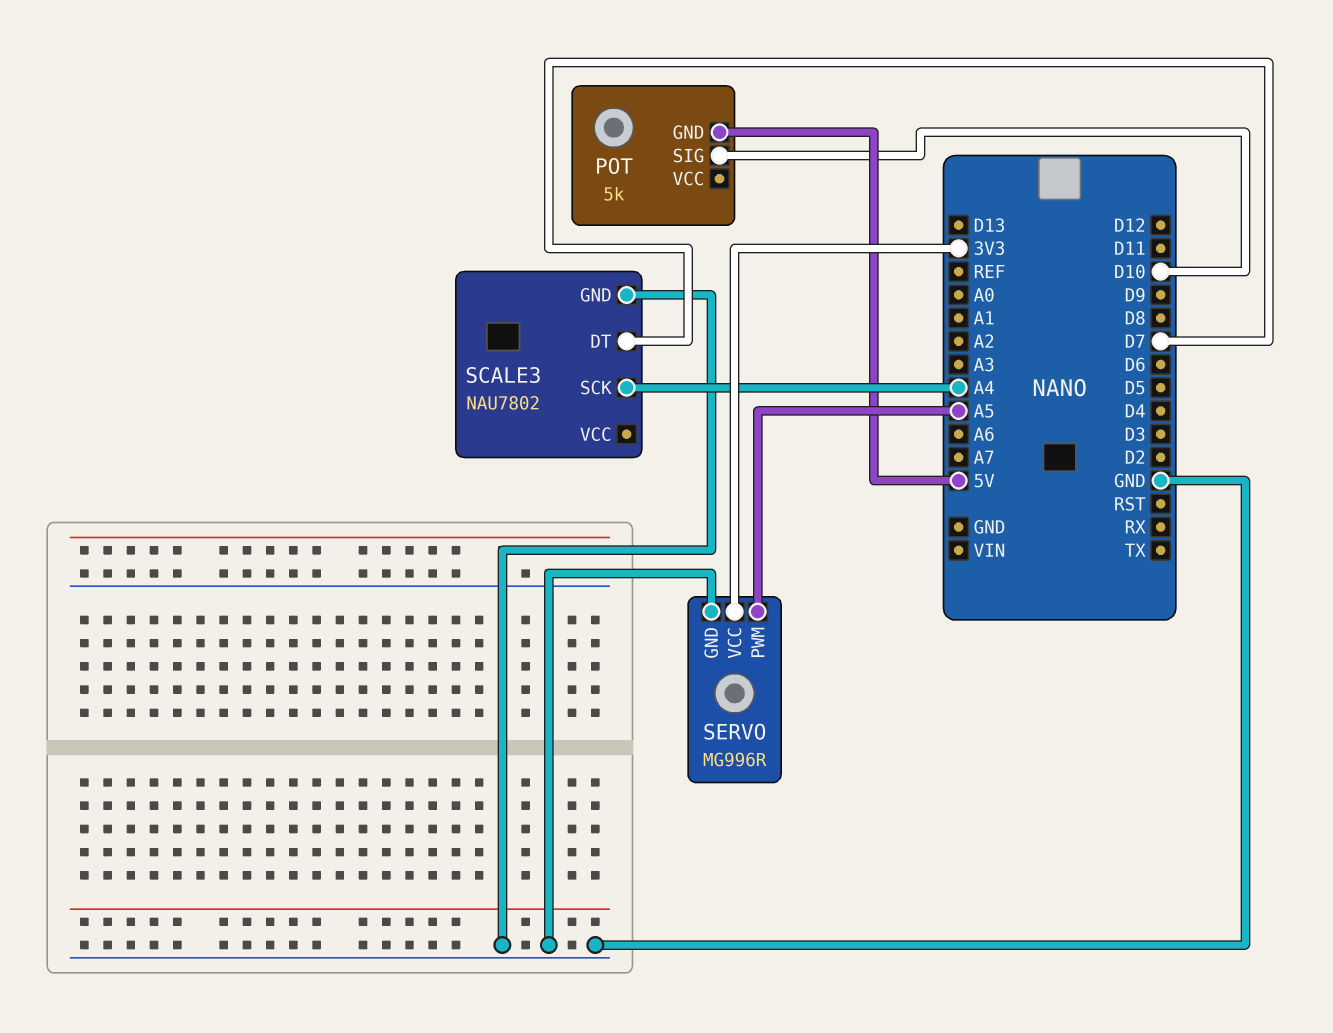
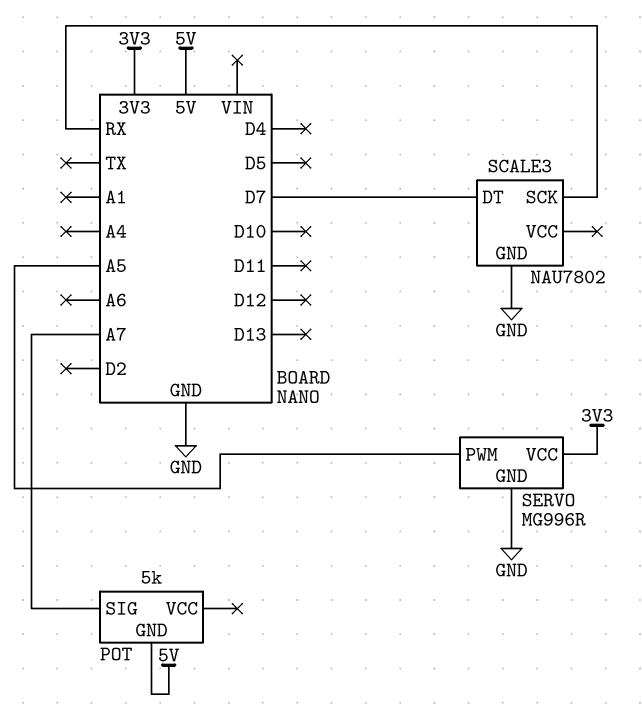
POT pin SIG: D10 -> A7
SCALE3 pin SCK: A4 -> RX

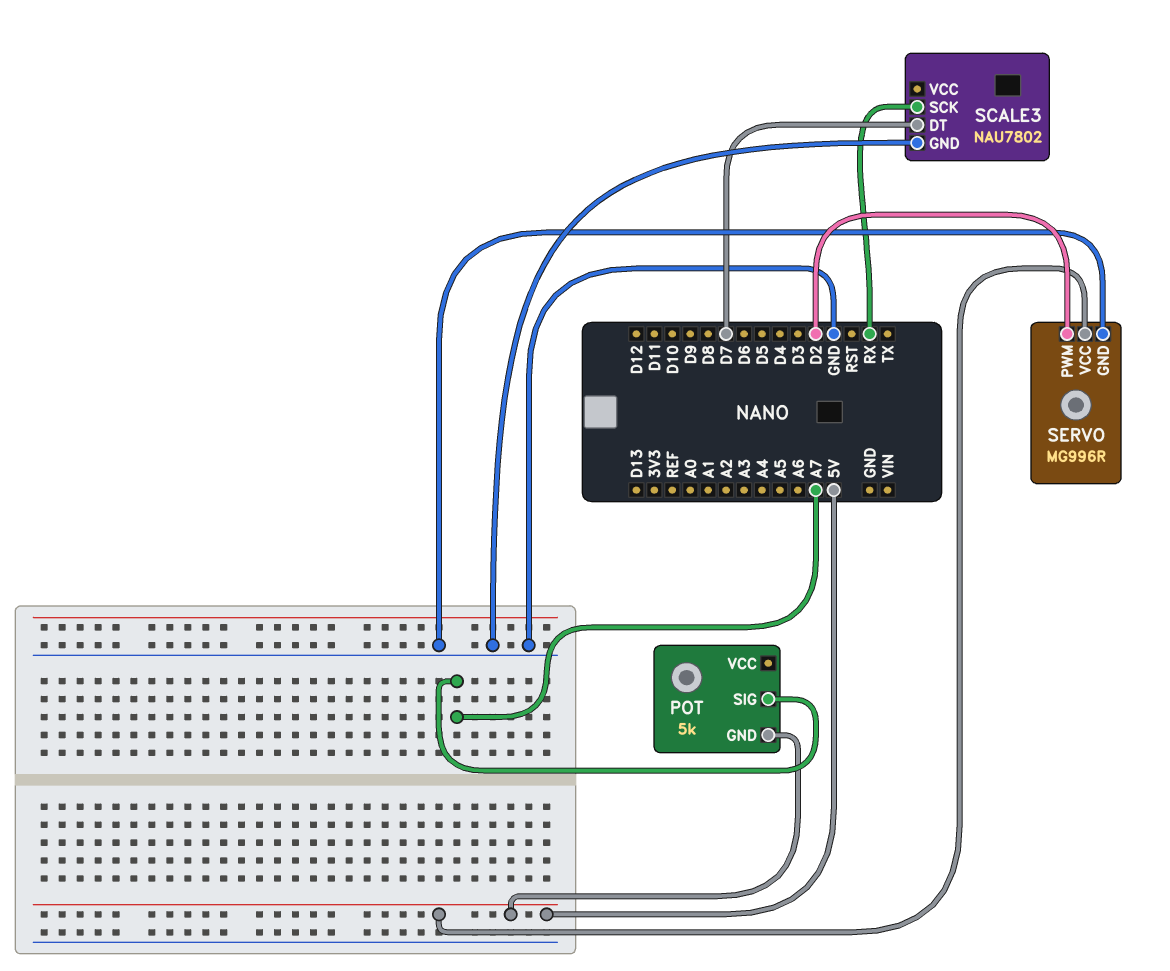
SERVO pin PWM: A5 -> D2
SERVO pin VCC: 3V3 -> 5V

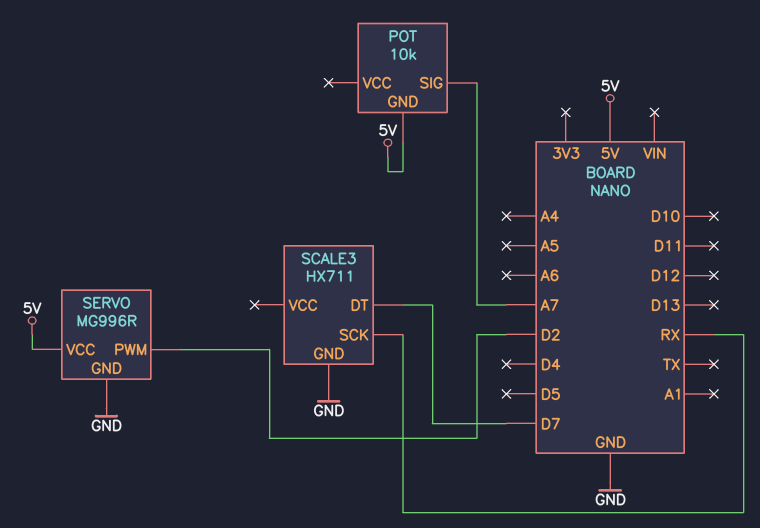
POT: 5k -> 10k
SCALE3: NAU7802 -> HX711

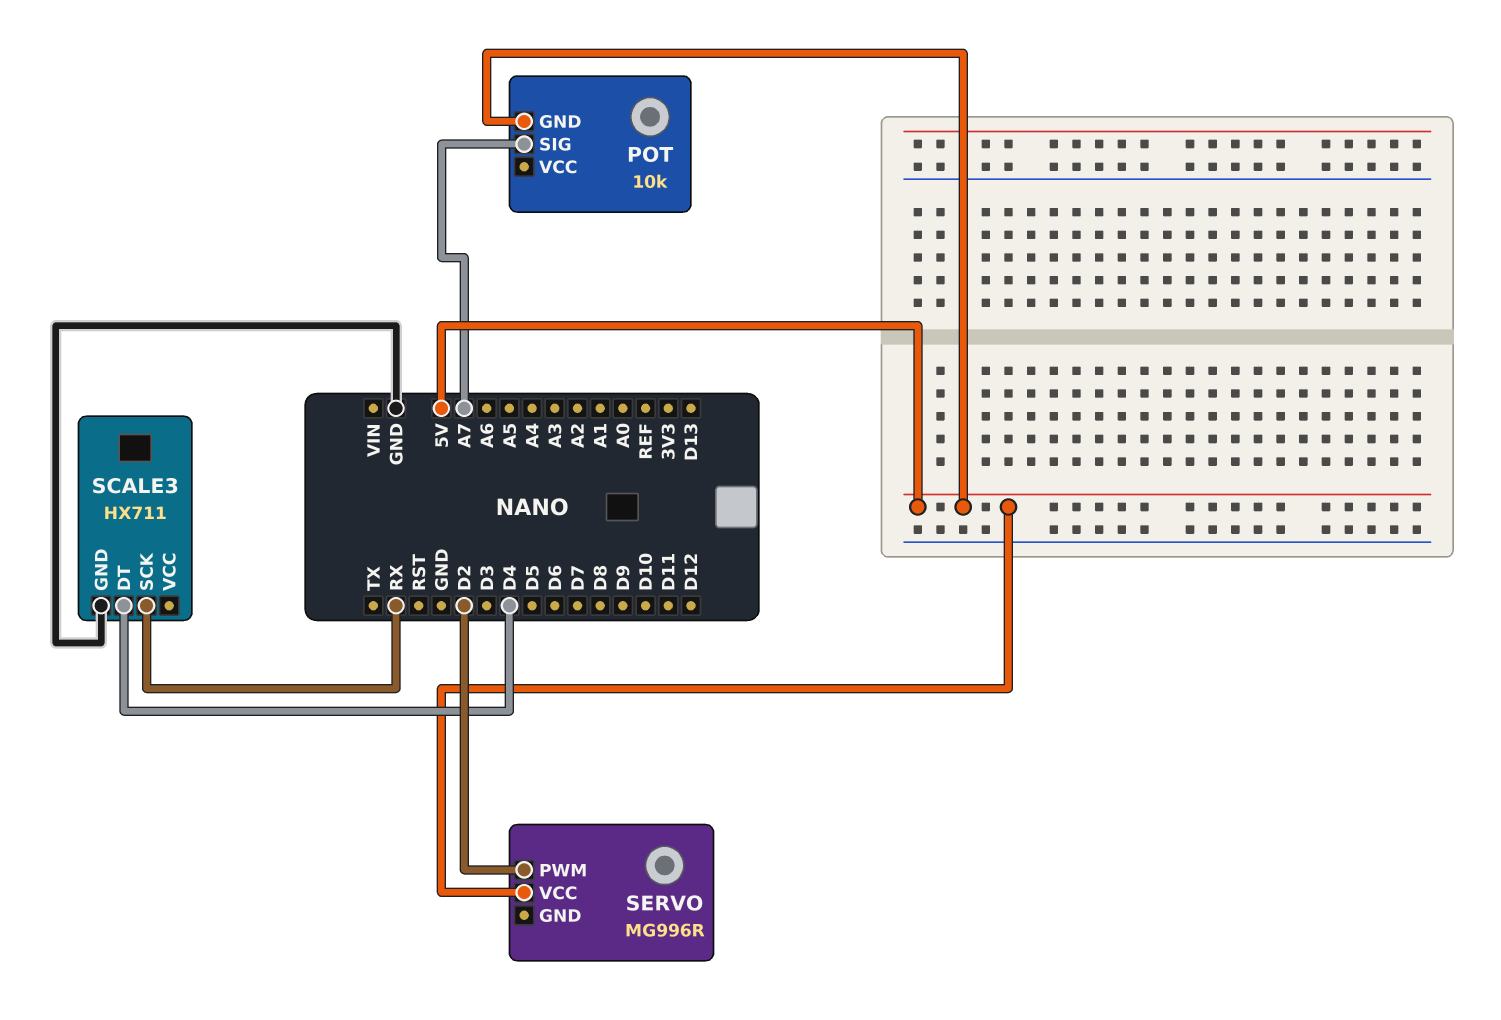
SCALE3 pin DT: D7 -> D4
SERVO pin GND: GND -> none

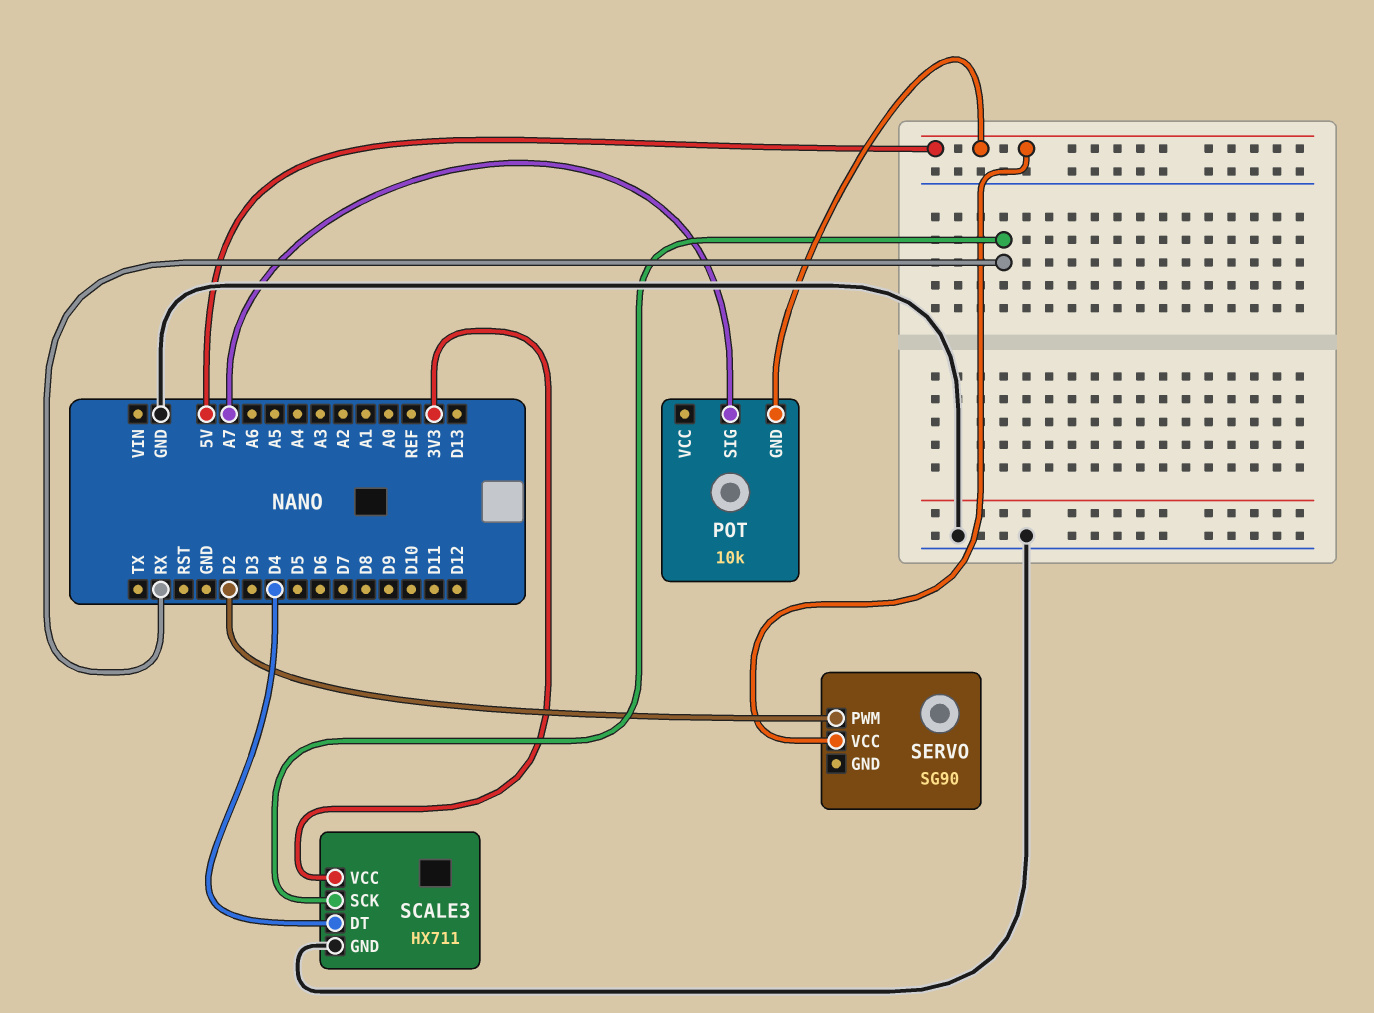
SCALE3 pin VCC: none -> 3V3
SERVO: MG996R -> SG90

